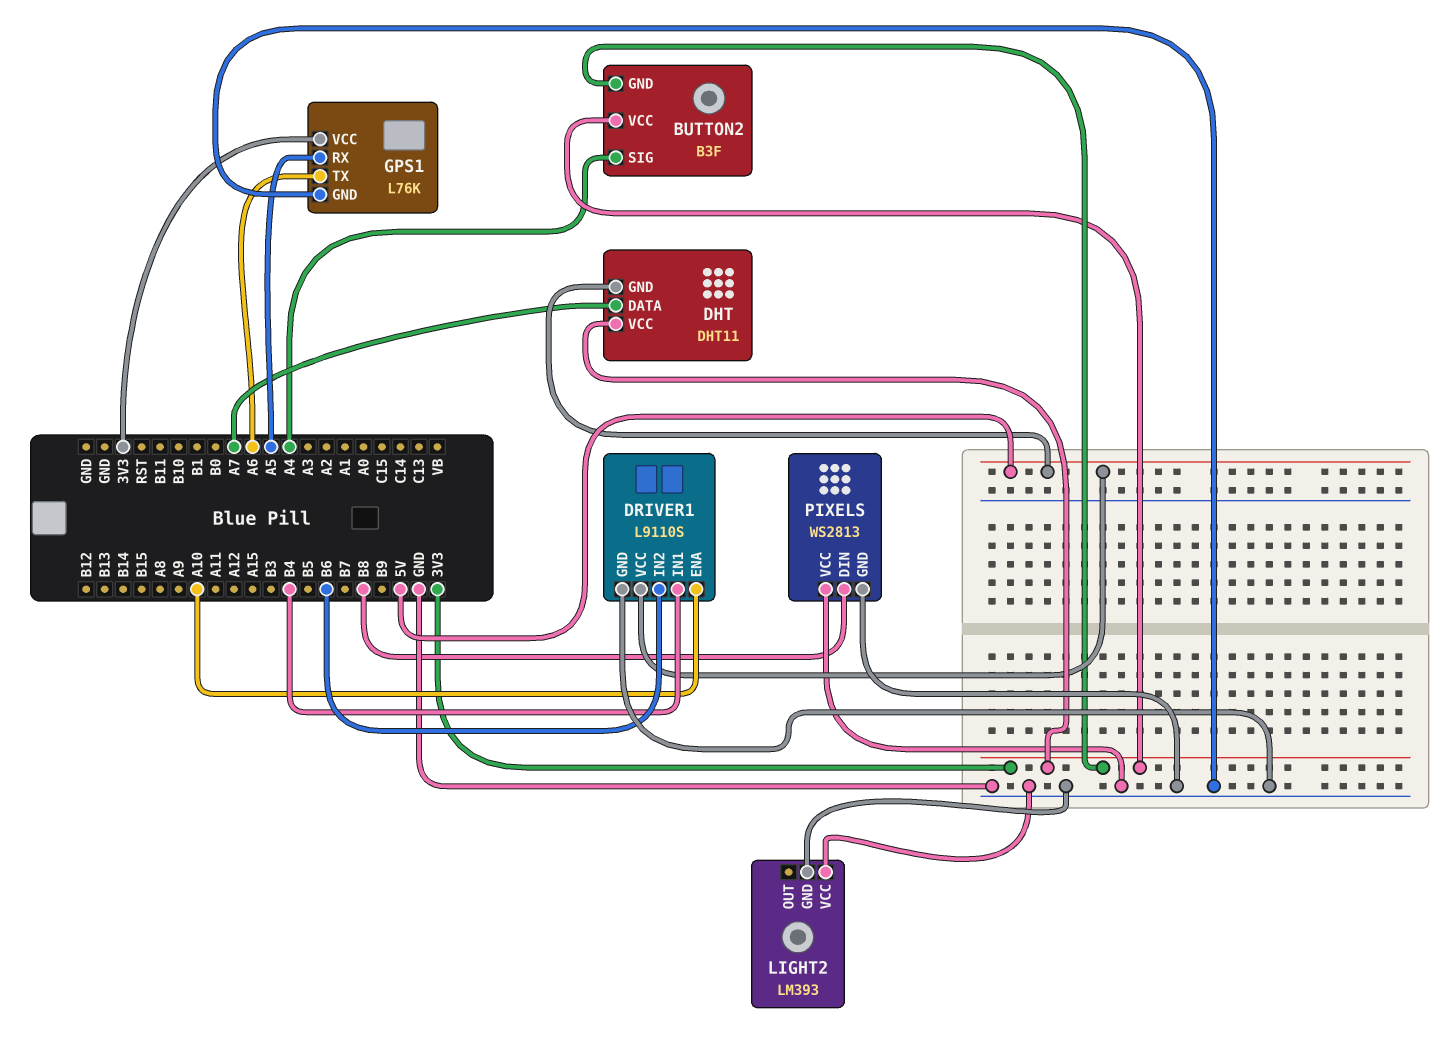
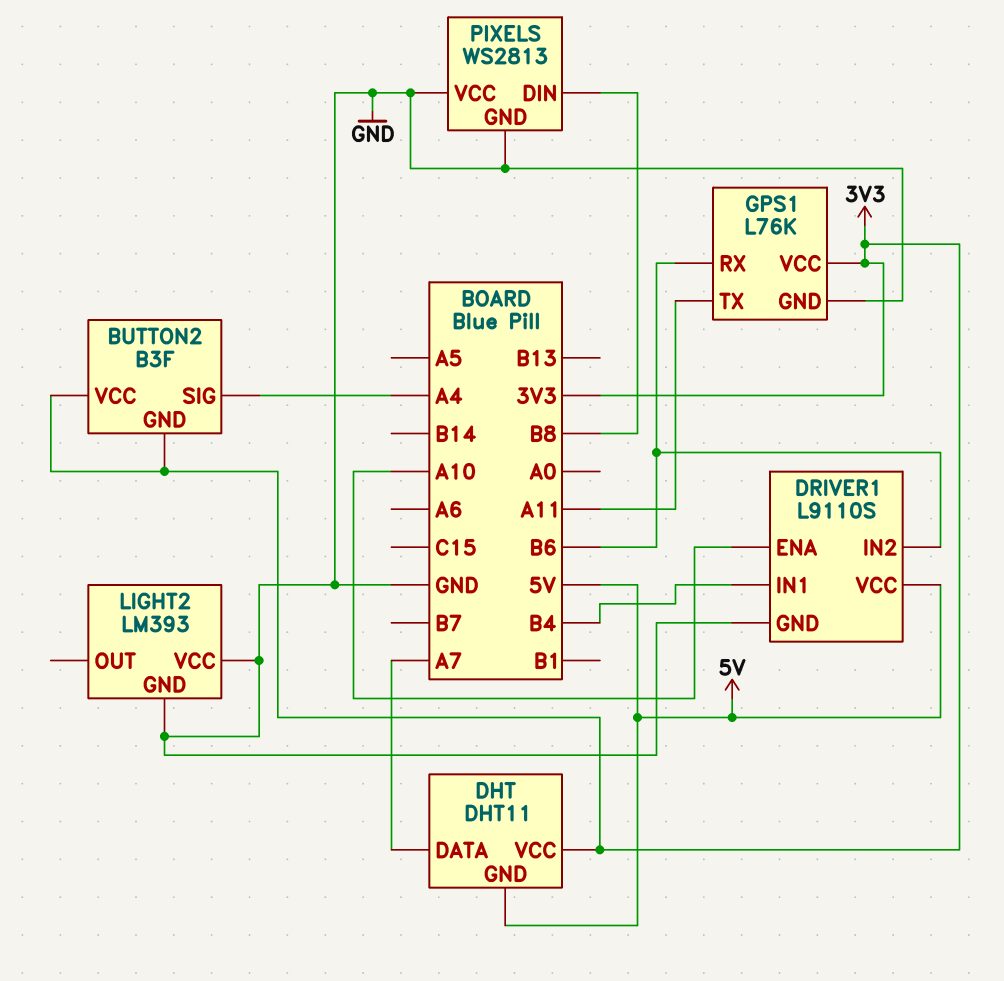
GPS1 pin RX: A5 -> B6
GPS1 pin TX: A6 -> A11

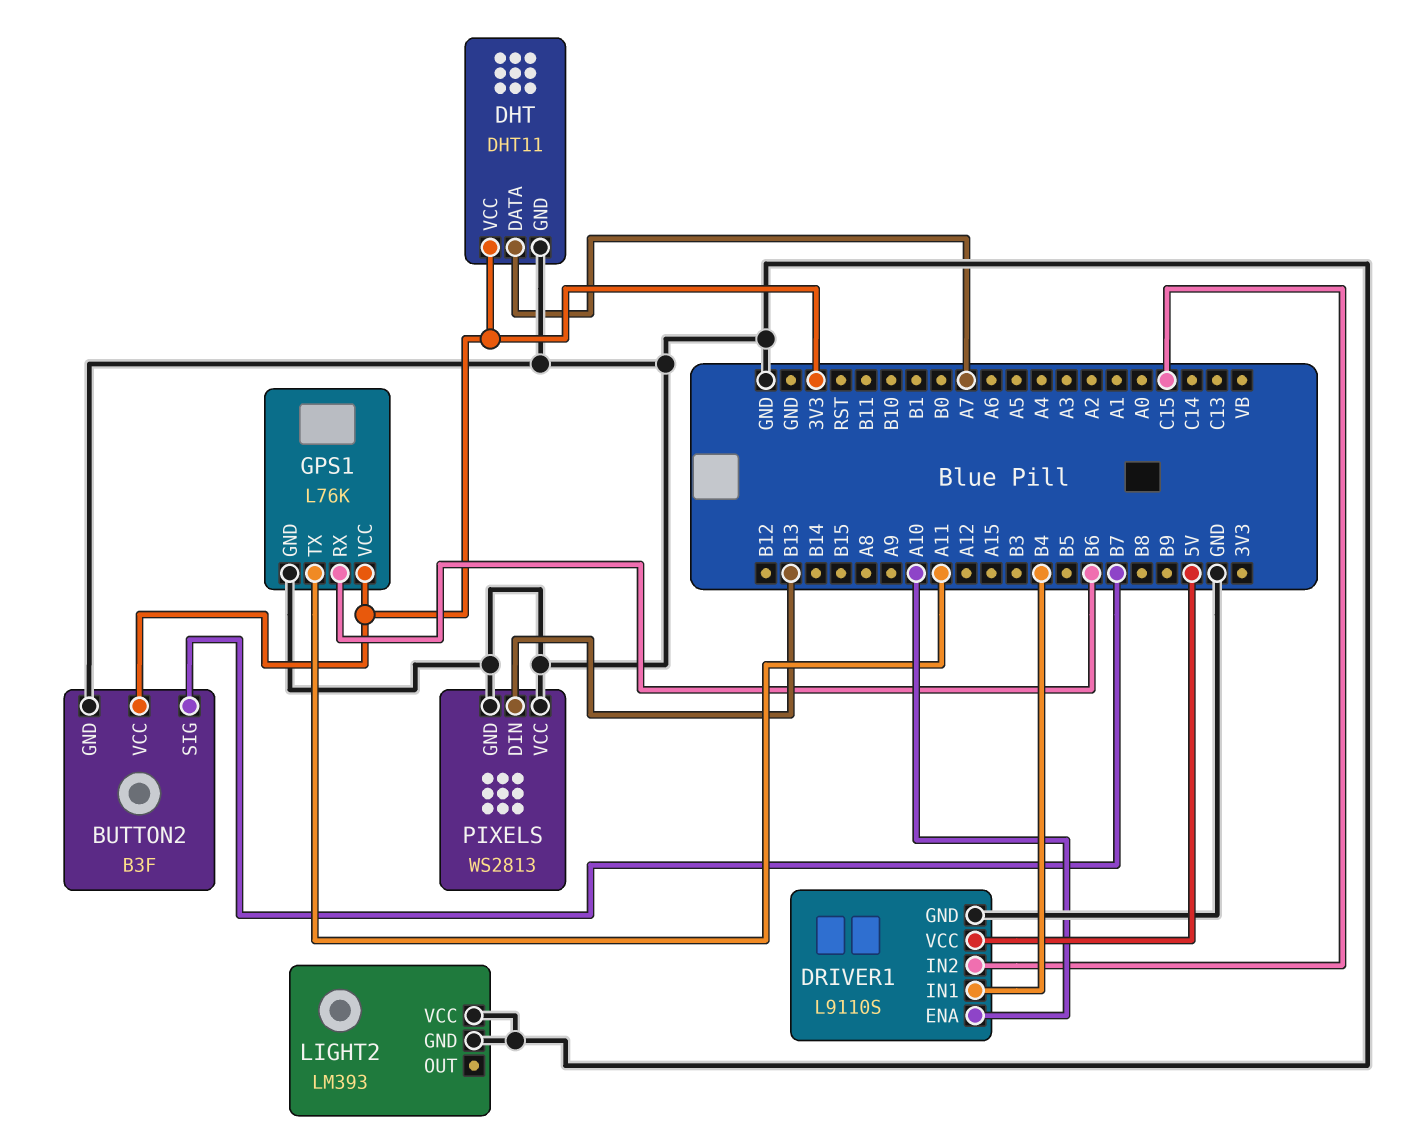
BUTTON2 pin GND: 3V3 -> GND
BUTTON2 pin SIG: A4 -> B7
DHT pin GND: 5V -> GND
DRIVER1 pin IN2: B6 -> C15
PIXELS pin DIN: B8 -> B13

